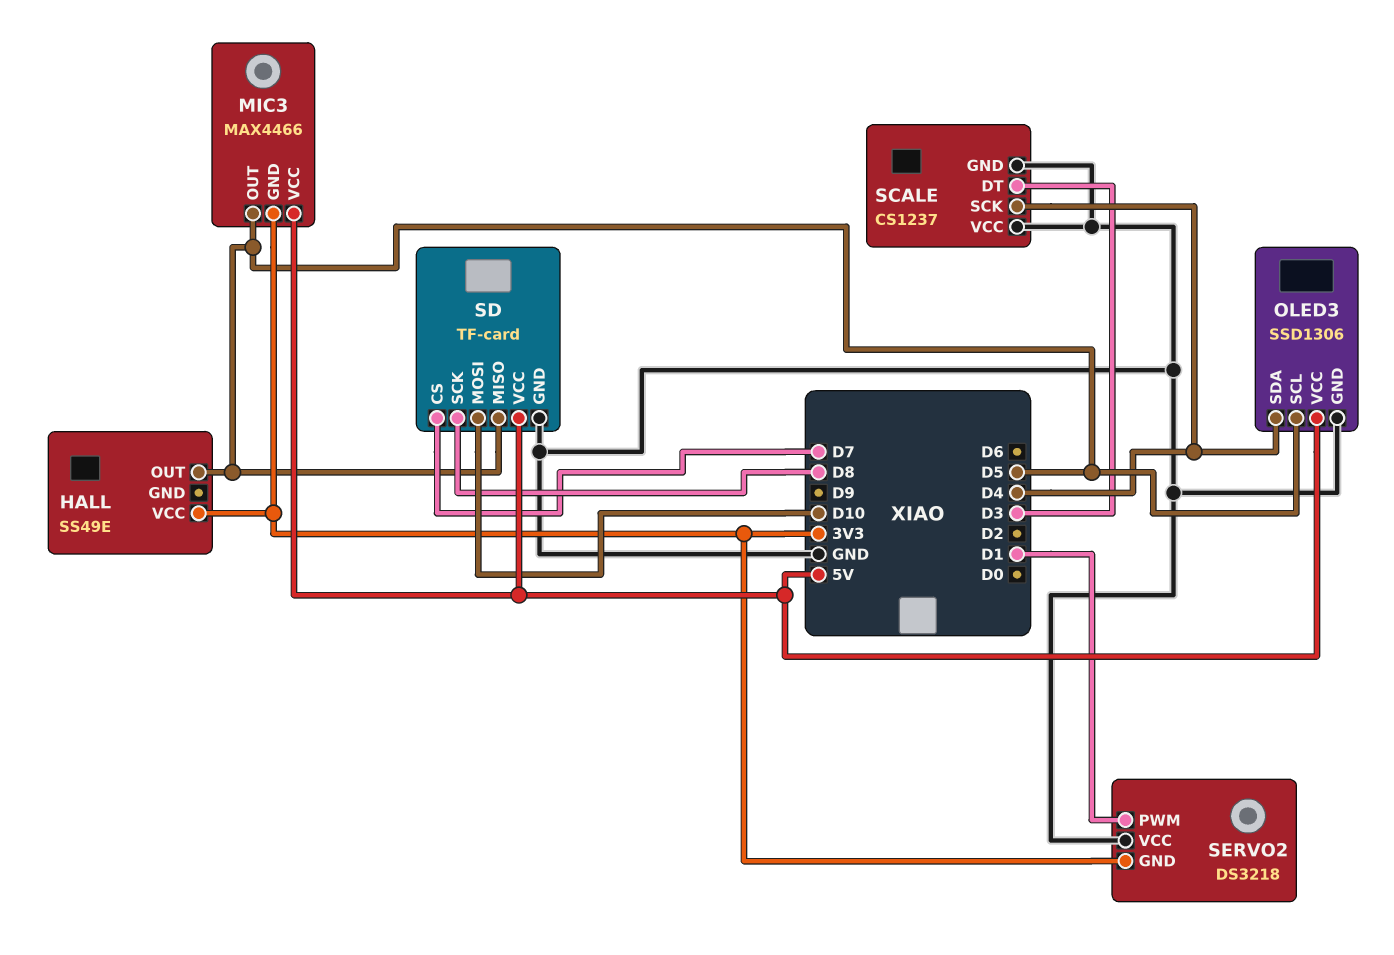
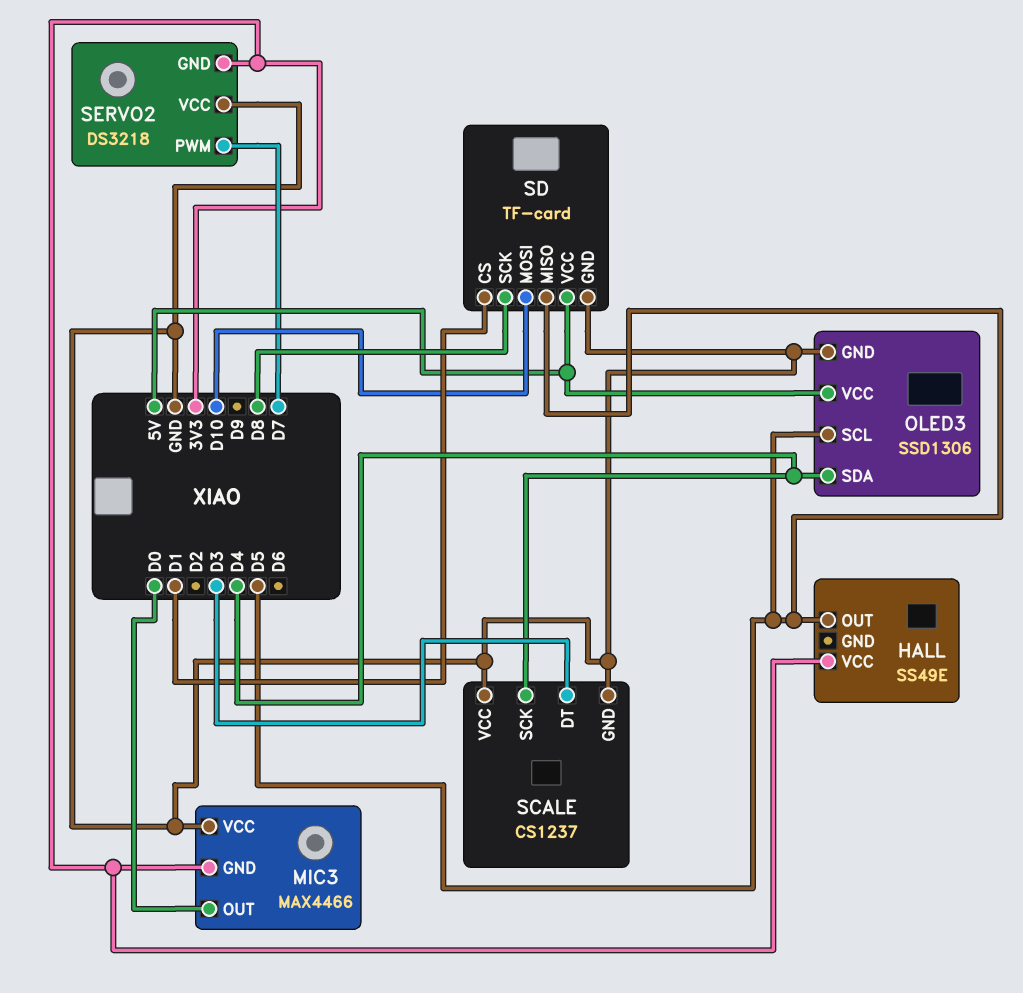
MIC3 pin OUT: D5 -> D0
MIC3 pin VCC: 5V -> GND
SD pin CS: D7 -> D1
SERVO2 pin PWM: D1 -> D7

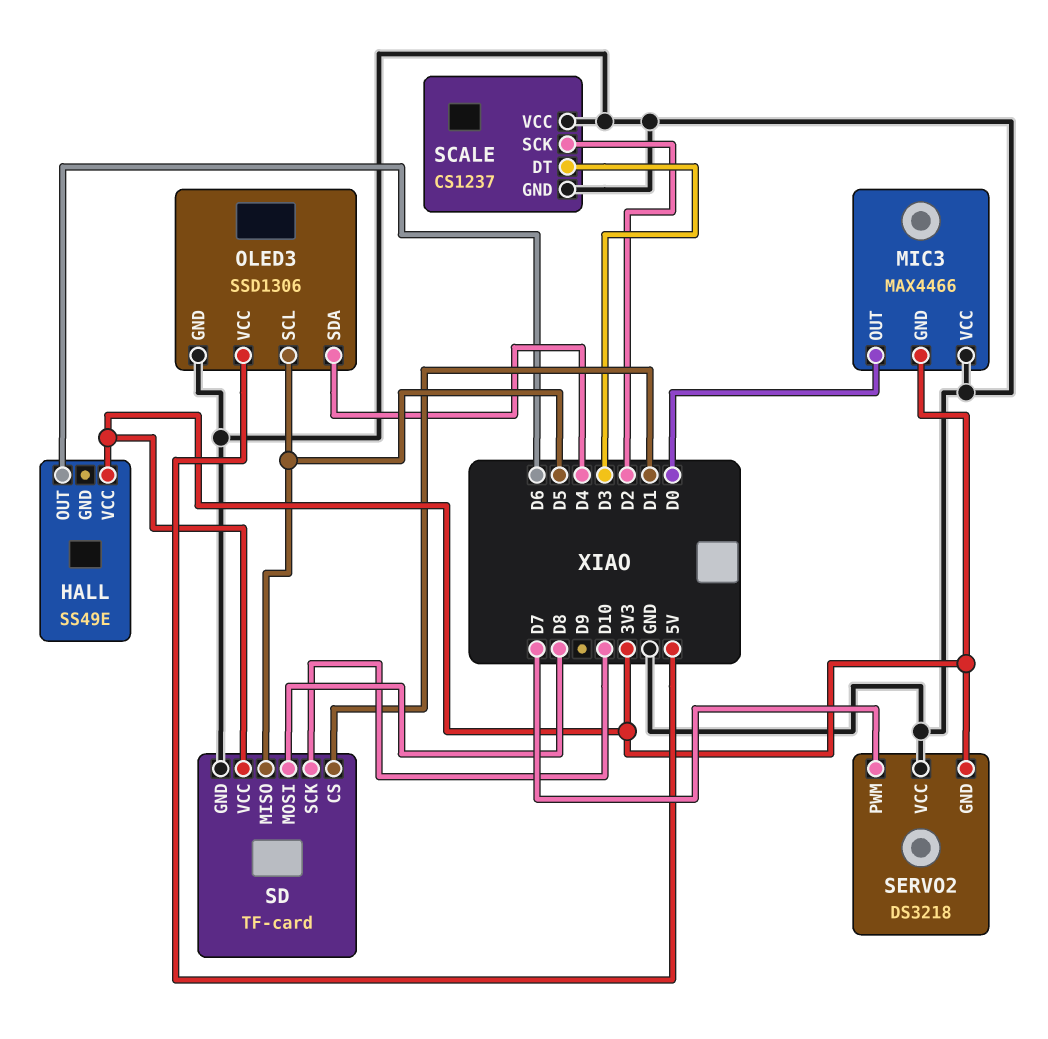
HALL pin OUT: D5 -> D6
SCALE pin SCK: D4 -> D2
SD pin MOSI: D10 -> D8
SD pin SCK: D8 -> D10
SD pin VCC: 5V -> 3V3

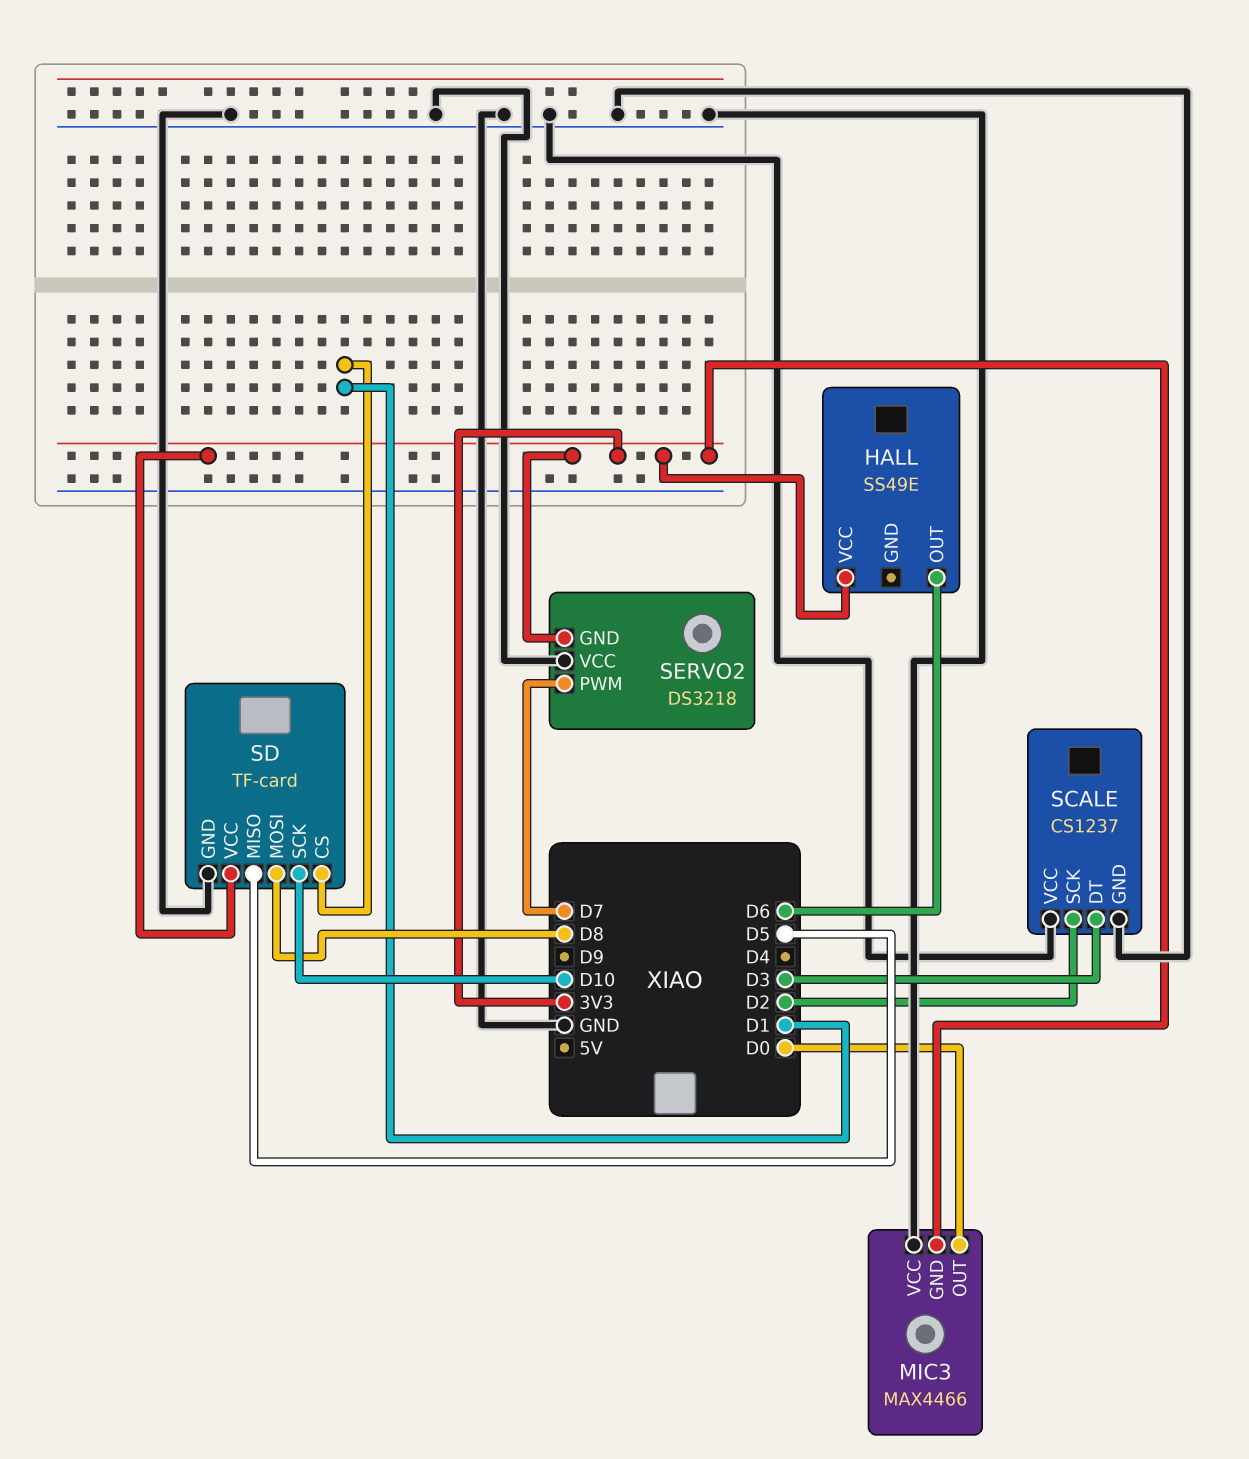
OLED3: SSD1306 -> none
OLED3 pin GND: GND -> none
OLED3 pin SCL: D5 -> none
OLED3 pin SDA: D4 -> none
OLED3 pin VCC: 5V -> none

